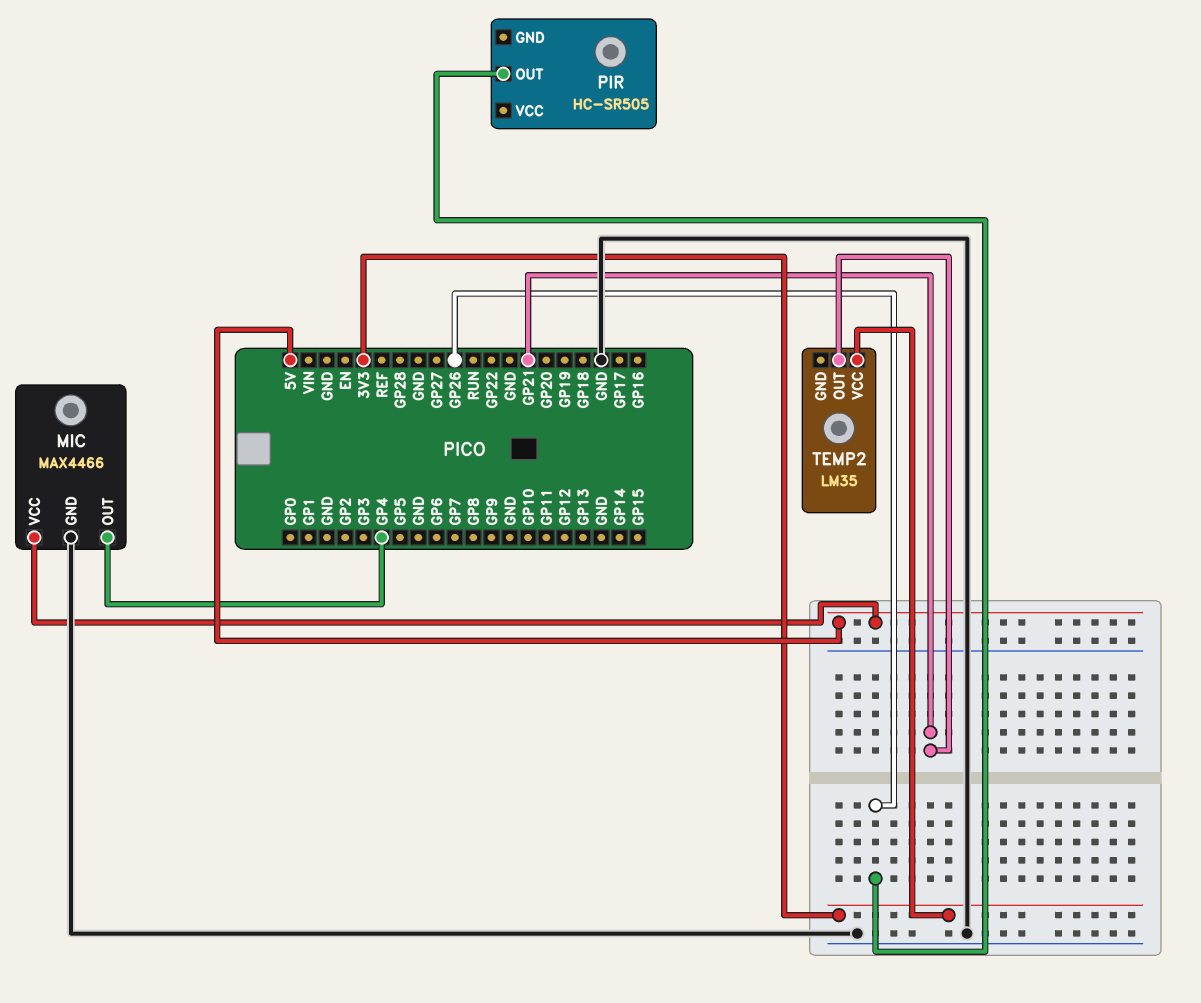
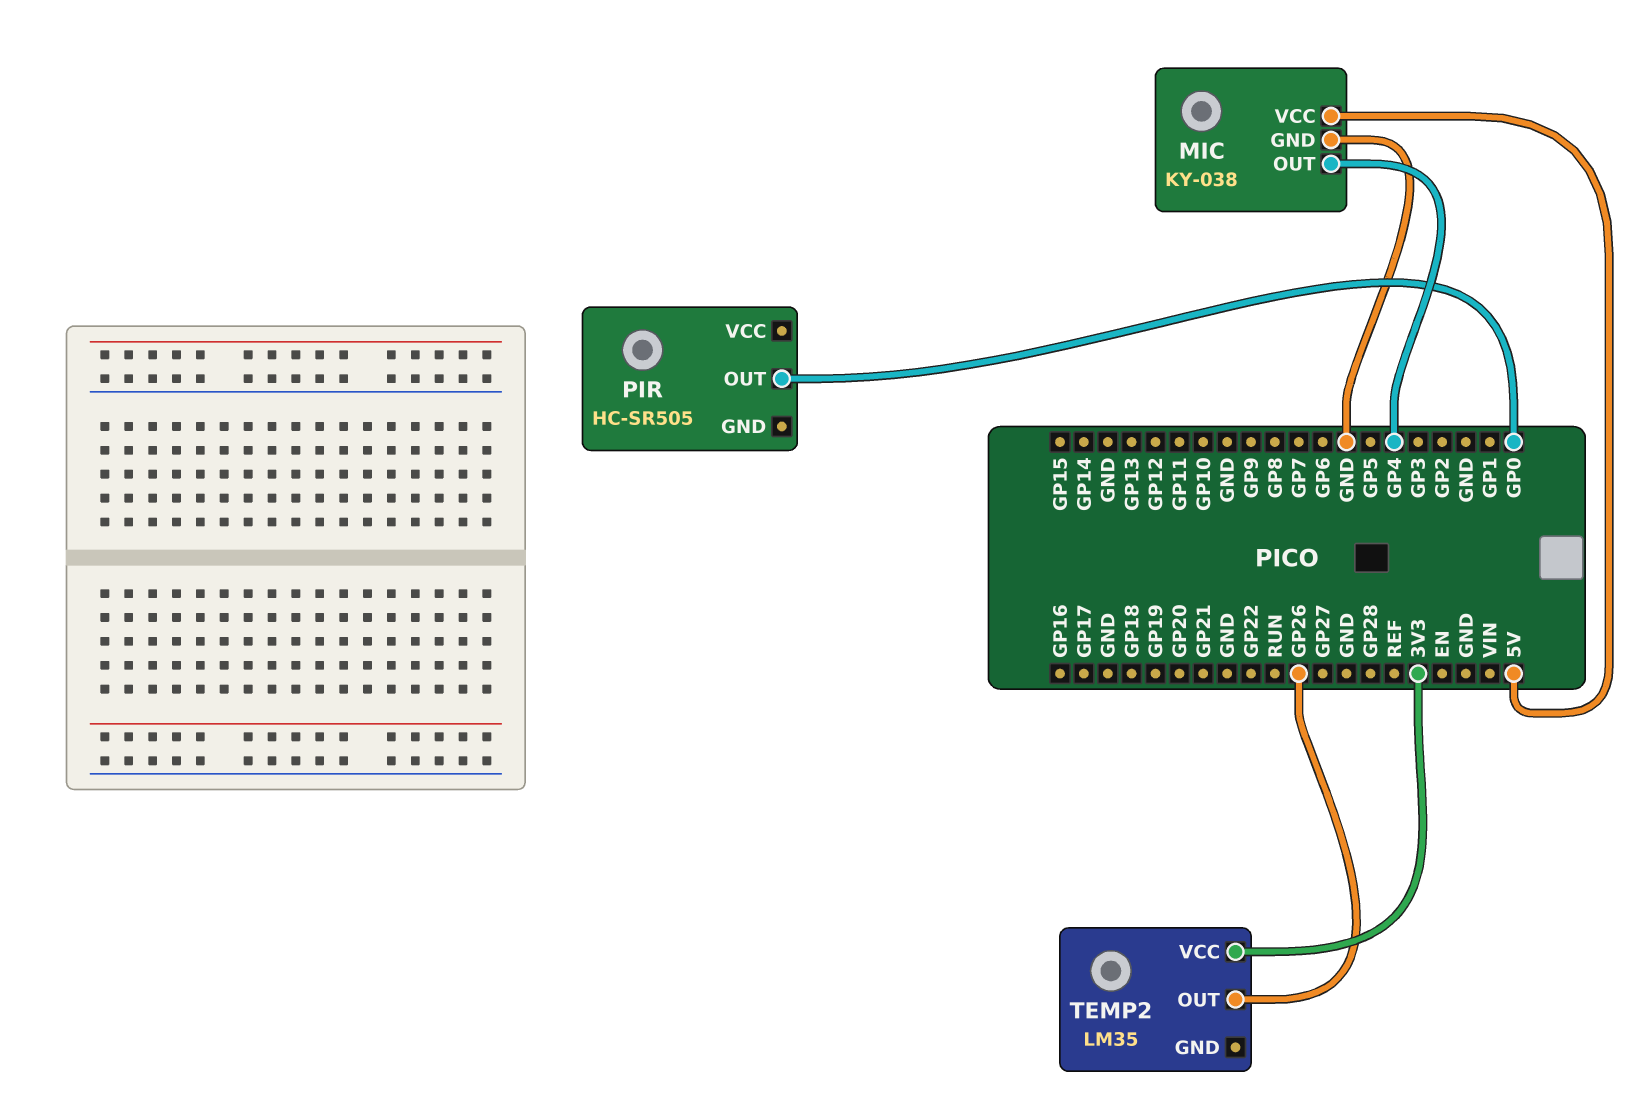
MIC: MAX4466 -> KY-038
PIR pin OUT: GP26 -> GP0
TEMP2 pin OUT: GP21 -> GP26

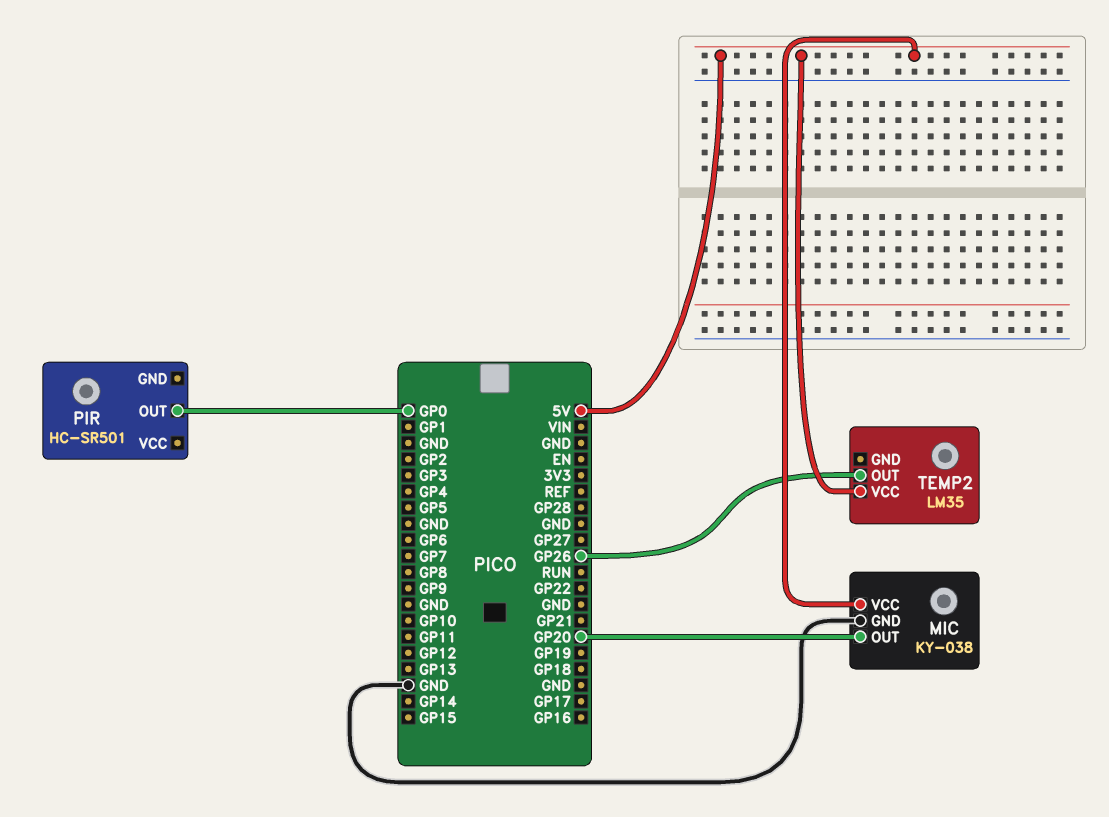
MIC pin OUT: GP4 -> GP20
PIR: HC-SR505 -> HC-SR501
TEMP2 pin VCC: 3V3 -> 5V

